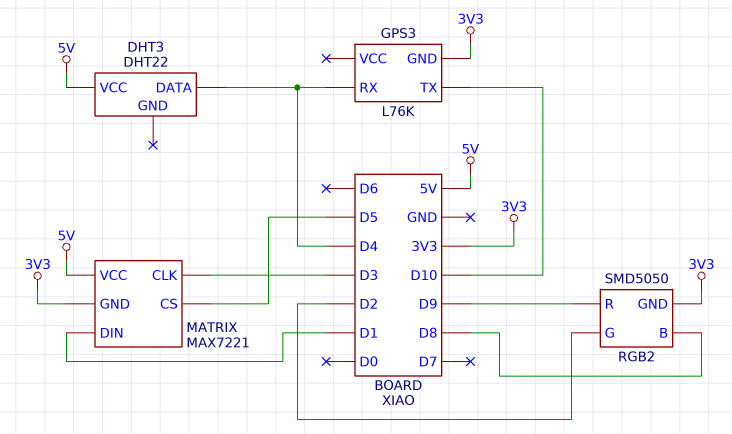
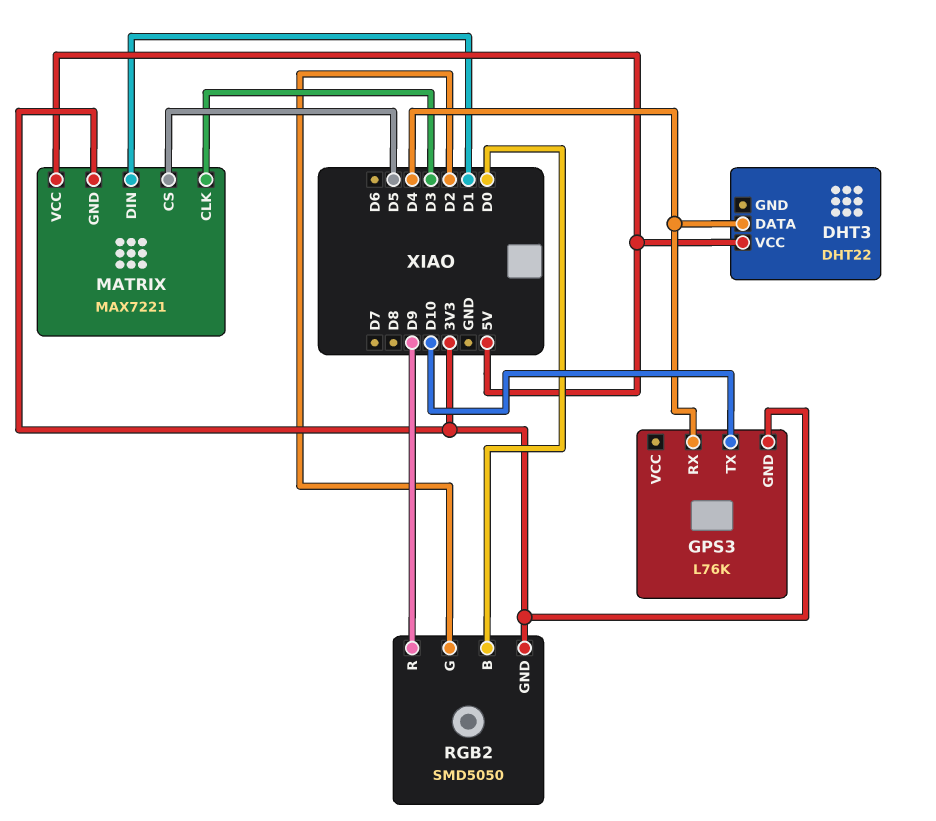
RGB2 pin B: D8 -> D0

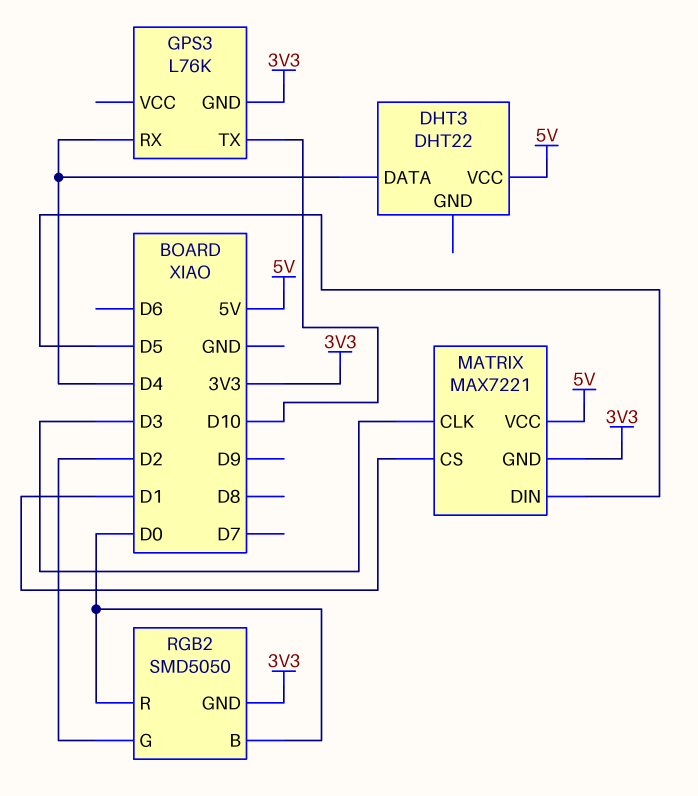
MATRIX pin CS: D5 -> D1
MATRIX pin DIN: D1 -> D5
RGB2 pin R: D9 -> D0

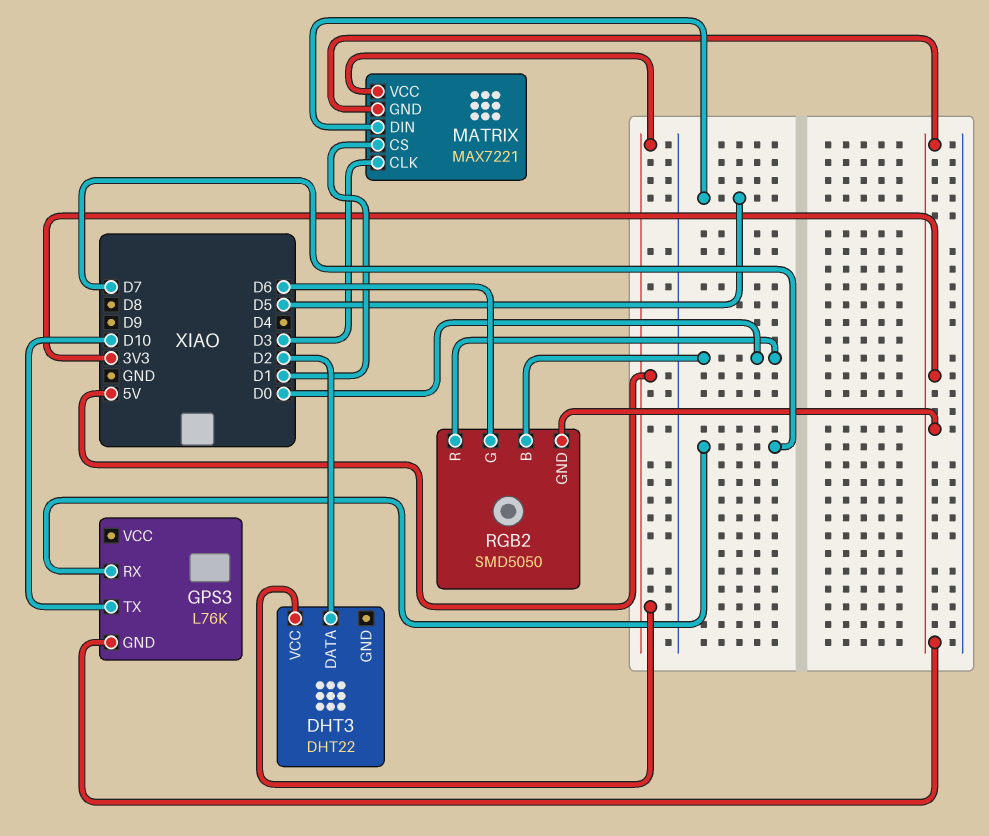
DHT3 pin DATA: D4 -> D2
GPS3 pin RX: D4 -> D7
RGB2 pin G: D2 -> D6

